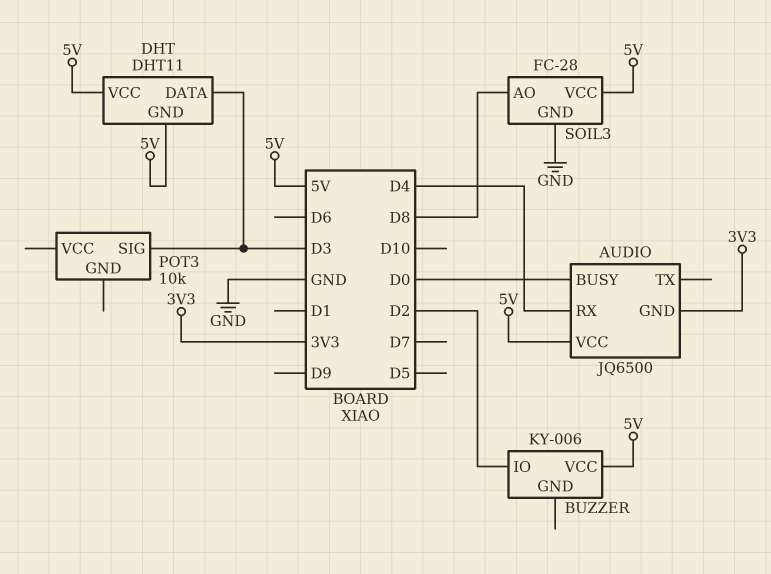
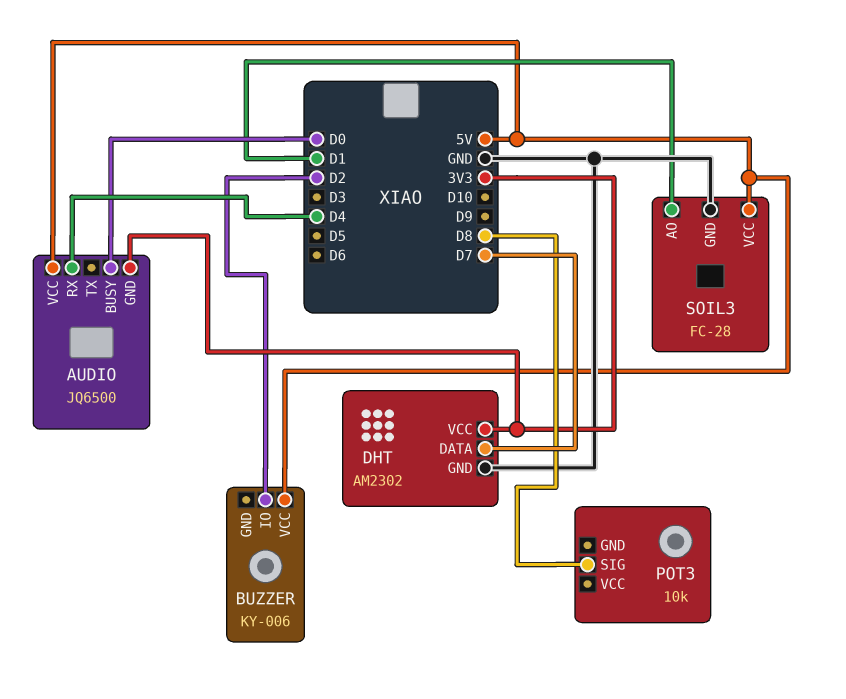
DHT: DHT11 -> AM2302
DHT pin DATA: D3 -> D7
DHT pin GND: 5V -> GND
DHT pin VCC: 5V -> 3V3
POT3 pin SIG: D3 -> D8
SOIL3 pin AO: D8 -> D1

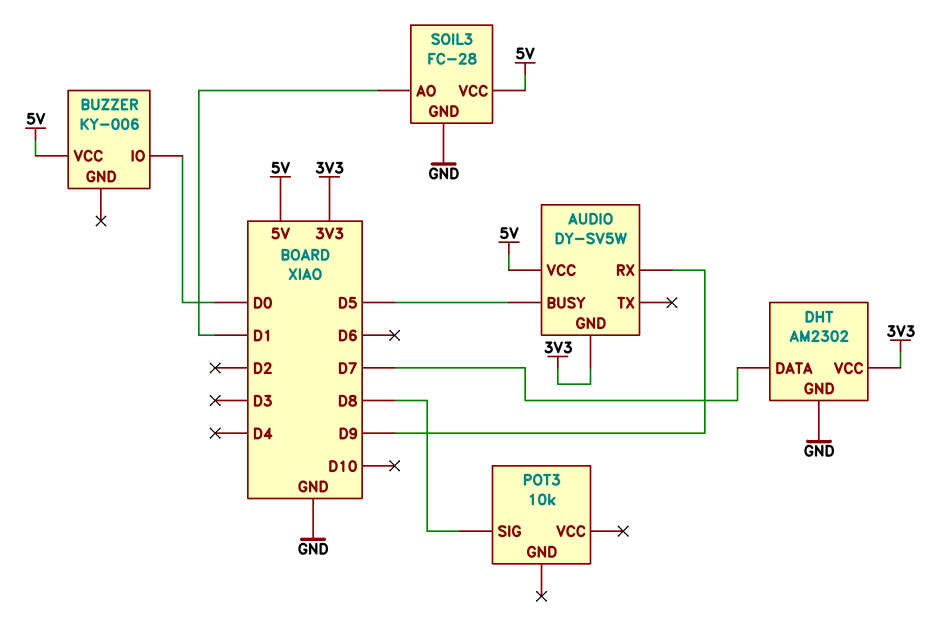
AUDIO: JQ6500 -> DY-SV5W
AUDIO pin BUSY: D0 -> D5
AUDIO pin RX: D4 -> D9
BUZZER pin IO: D2 -> D0

